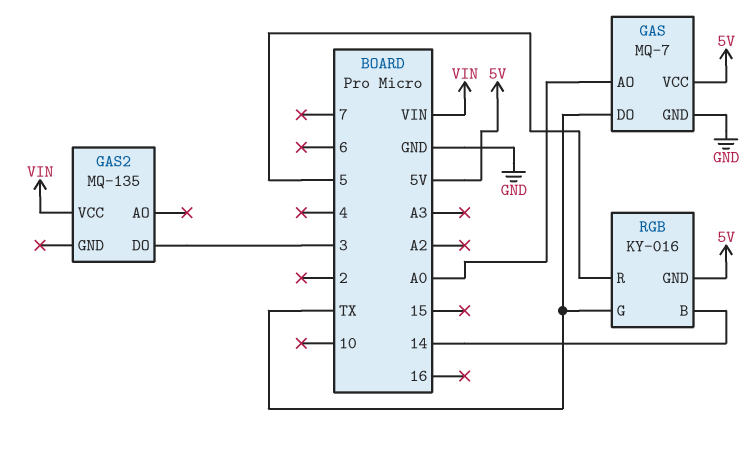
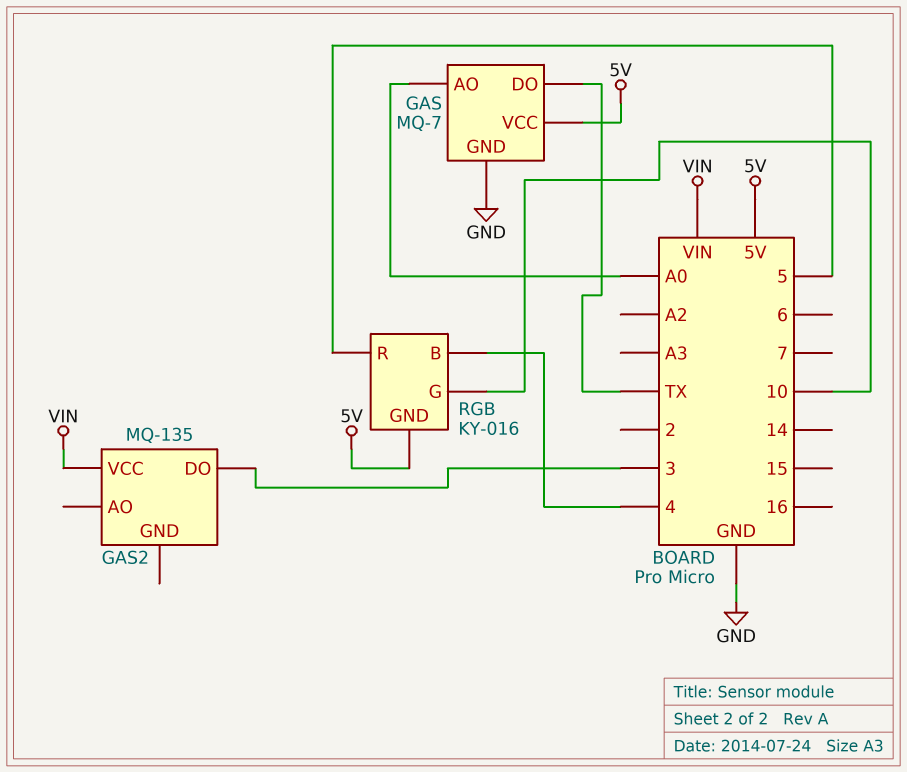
RGB pin B: 14 -> 4
RGB pin G: TX -> 10

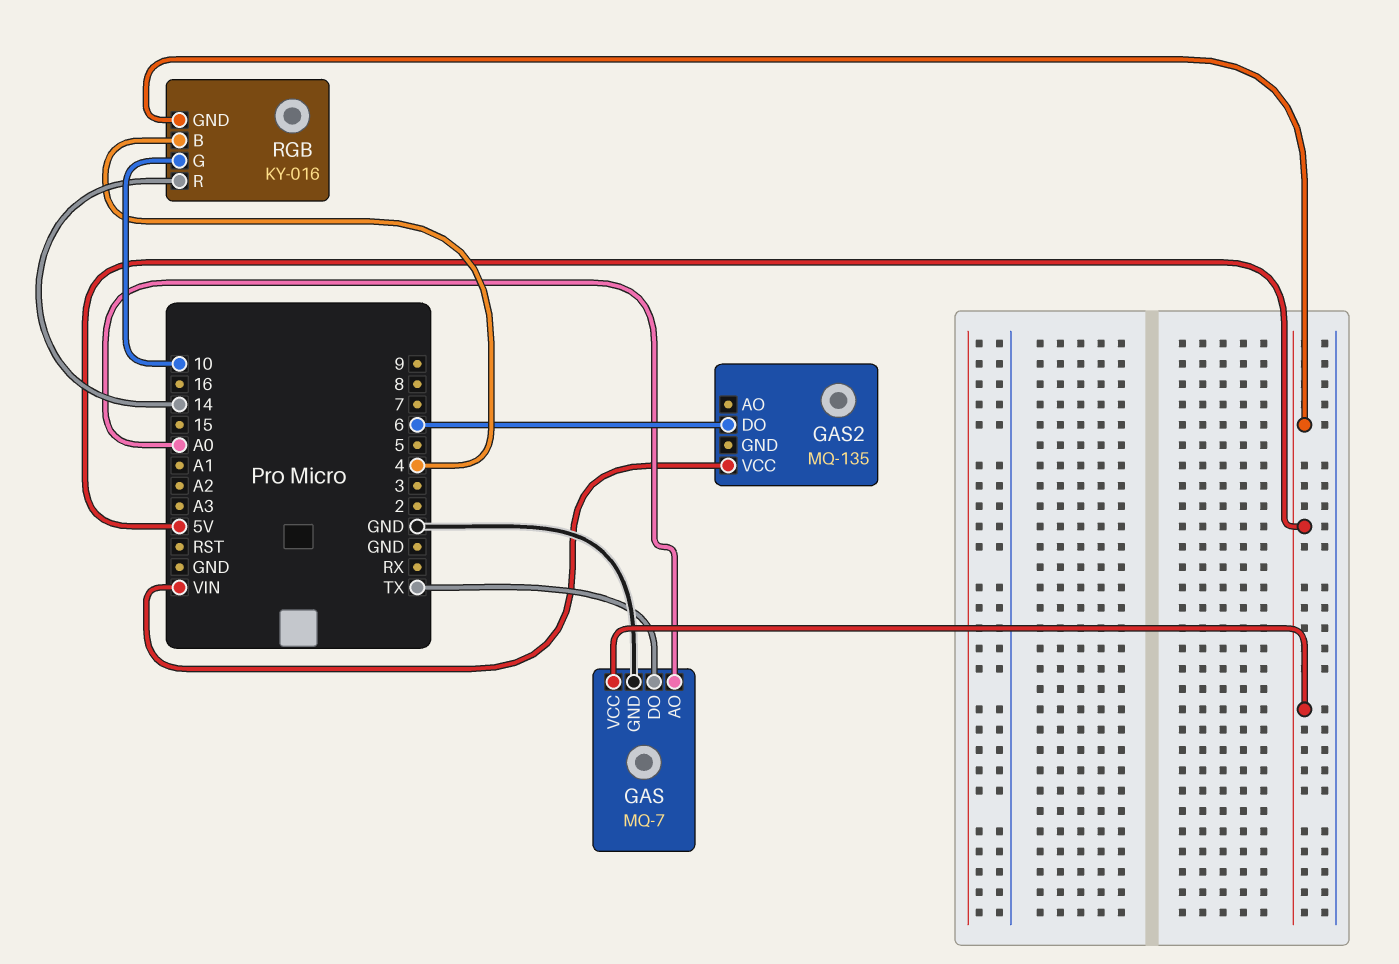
GAS2 pin DO: 3 -> 6
RGB pin R: 5 -> 14

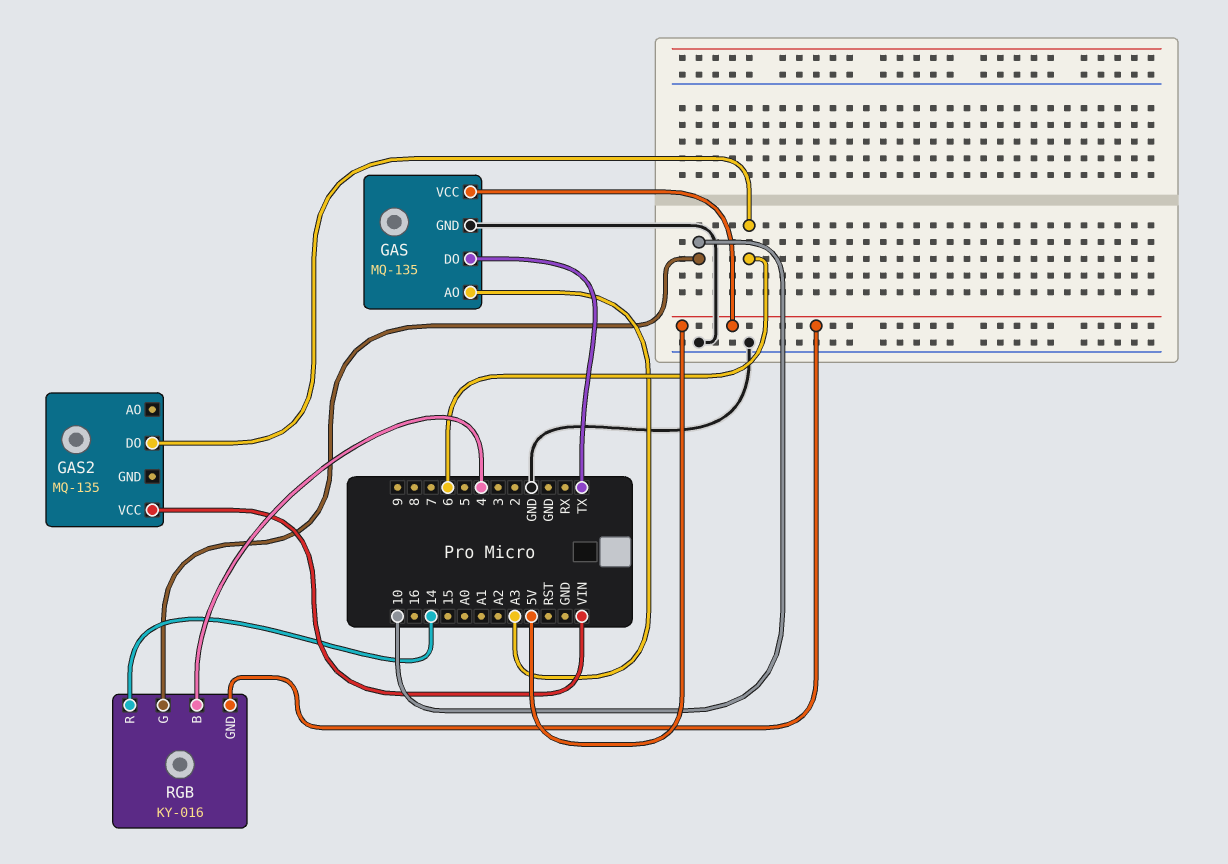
GAS: MQ-7 -> MQ-135
GAS pin AO: A0 -> A3

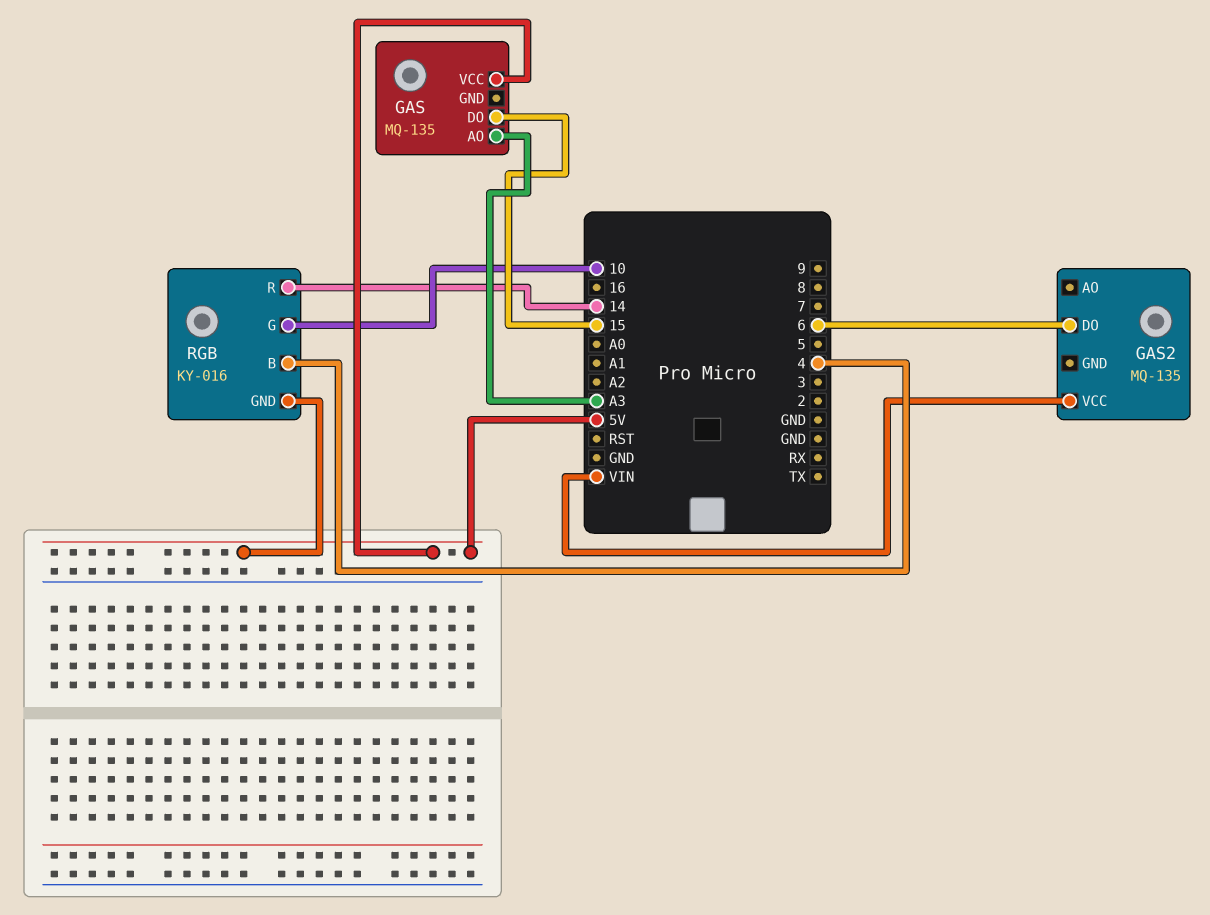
GAS pin DO: TX -> 15
GAS pin GND: GND -> none

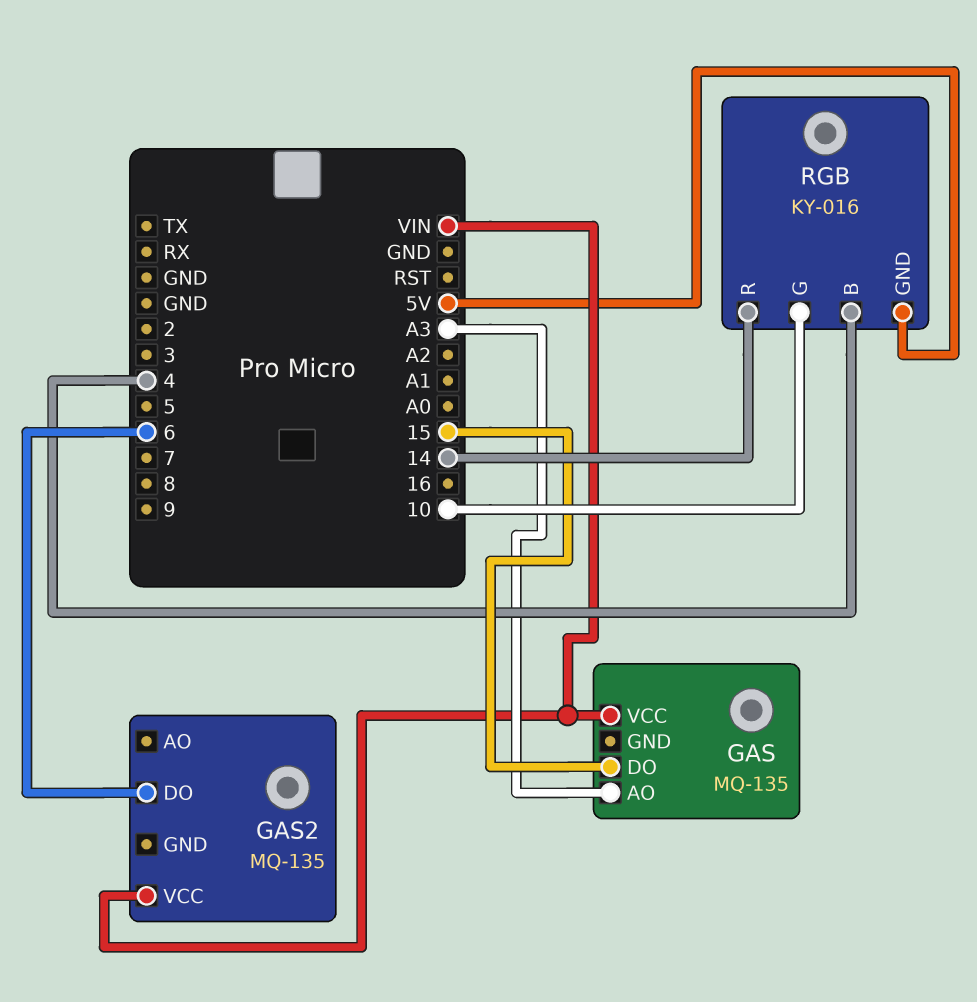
GAS pin VCC: 5V -> VIN

